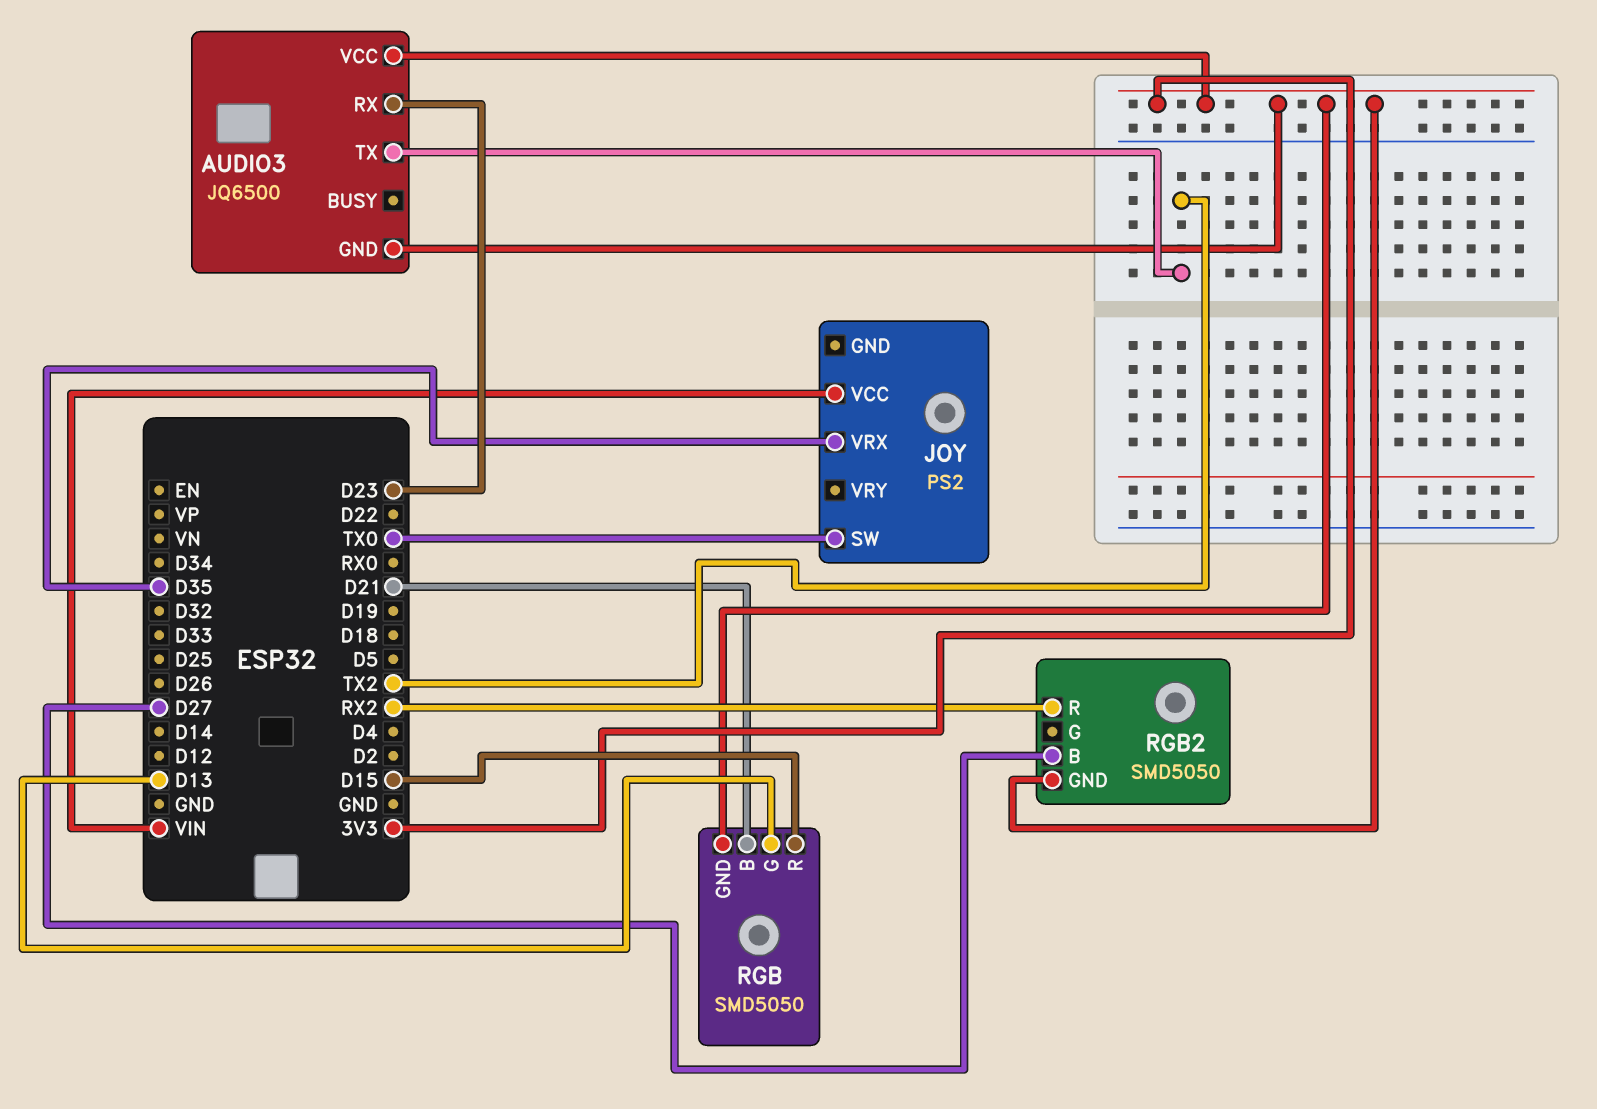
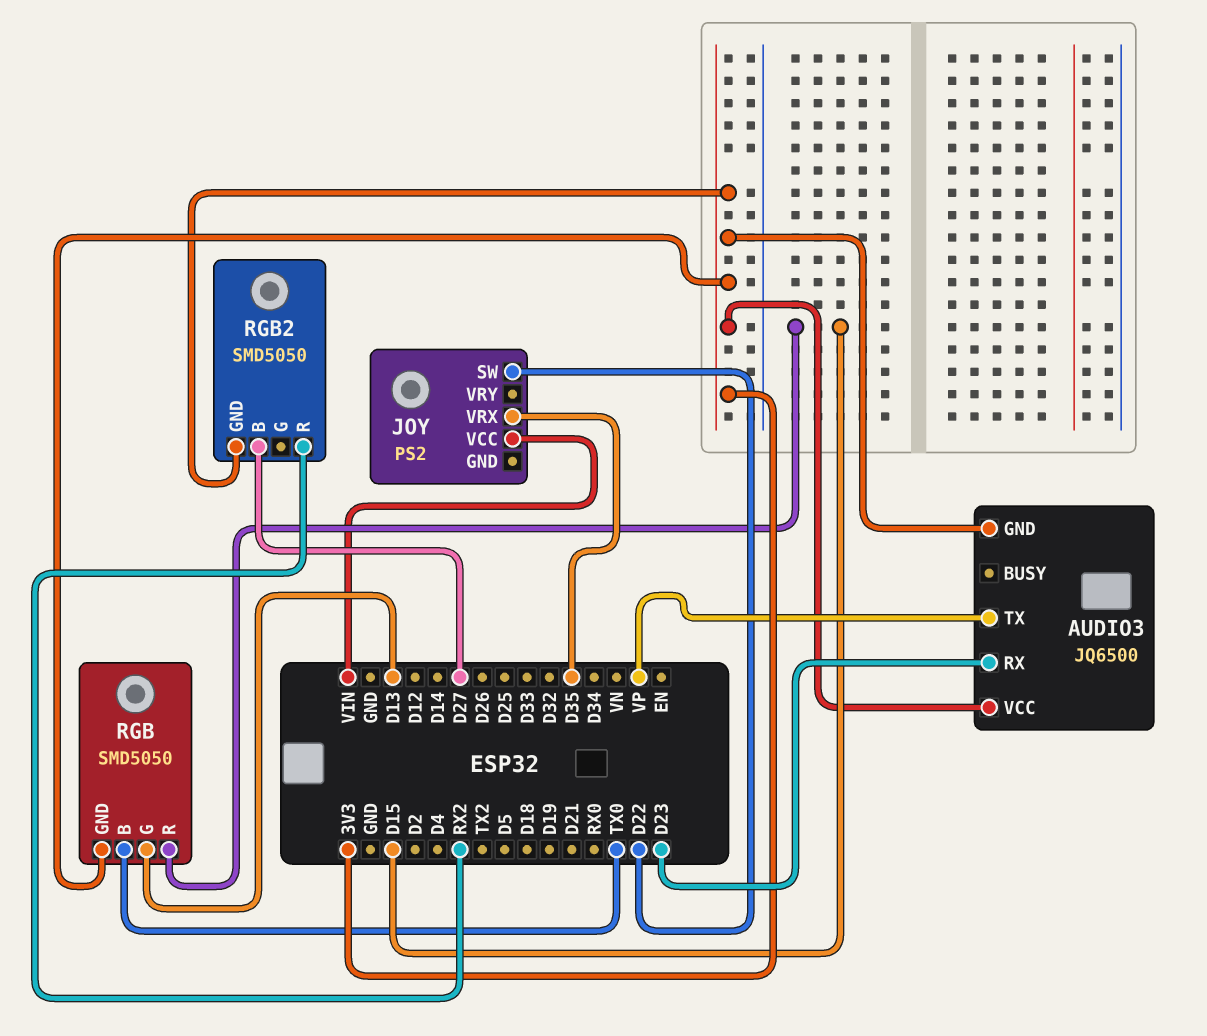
AUDIO3 pin TX: TX2 -> VP
JOY pin SW: TX0 -> D22
RGB pin B: D21 -> TX0

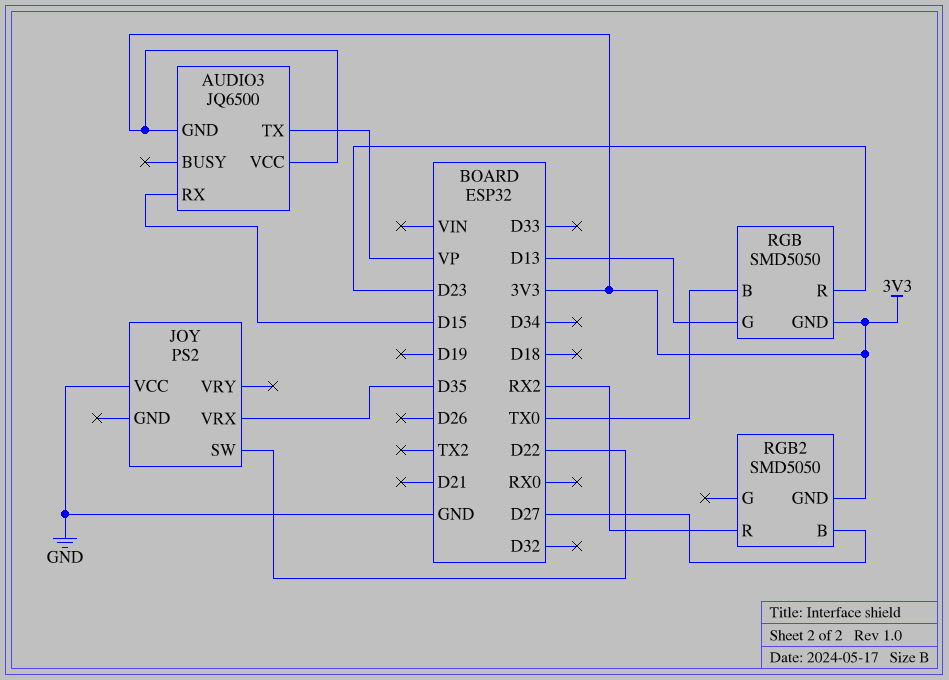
AUDIO3 pin RX: D23 -> D15
JOY pin VCC: VIN -> GND
RGB pin R: D15 -> D23

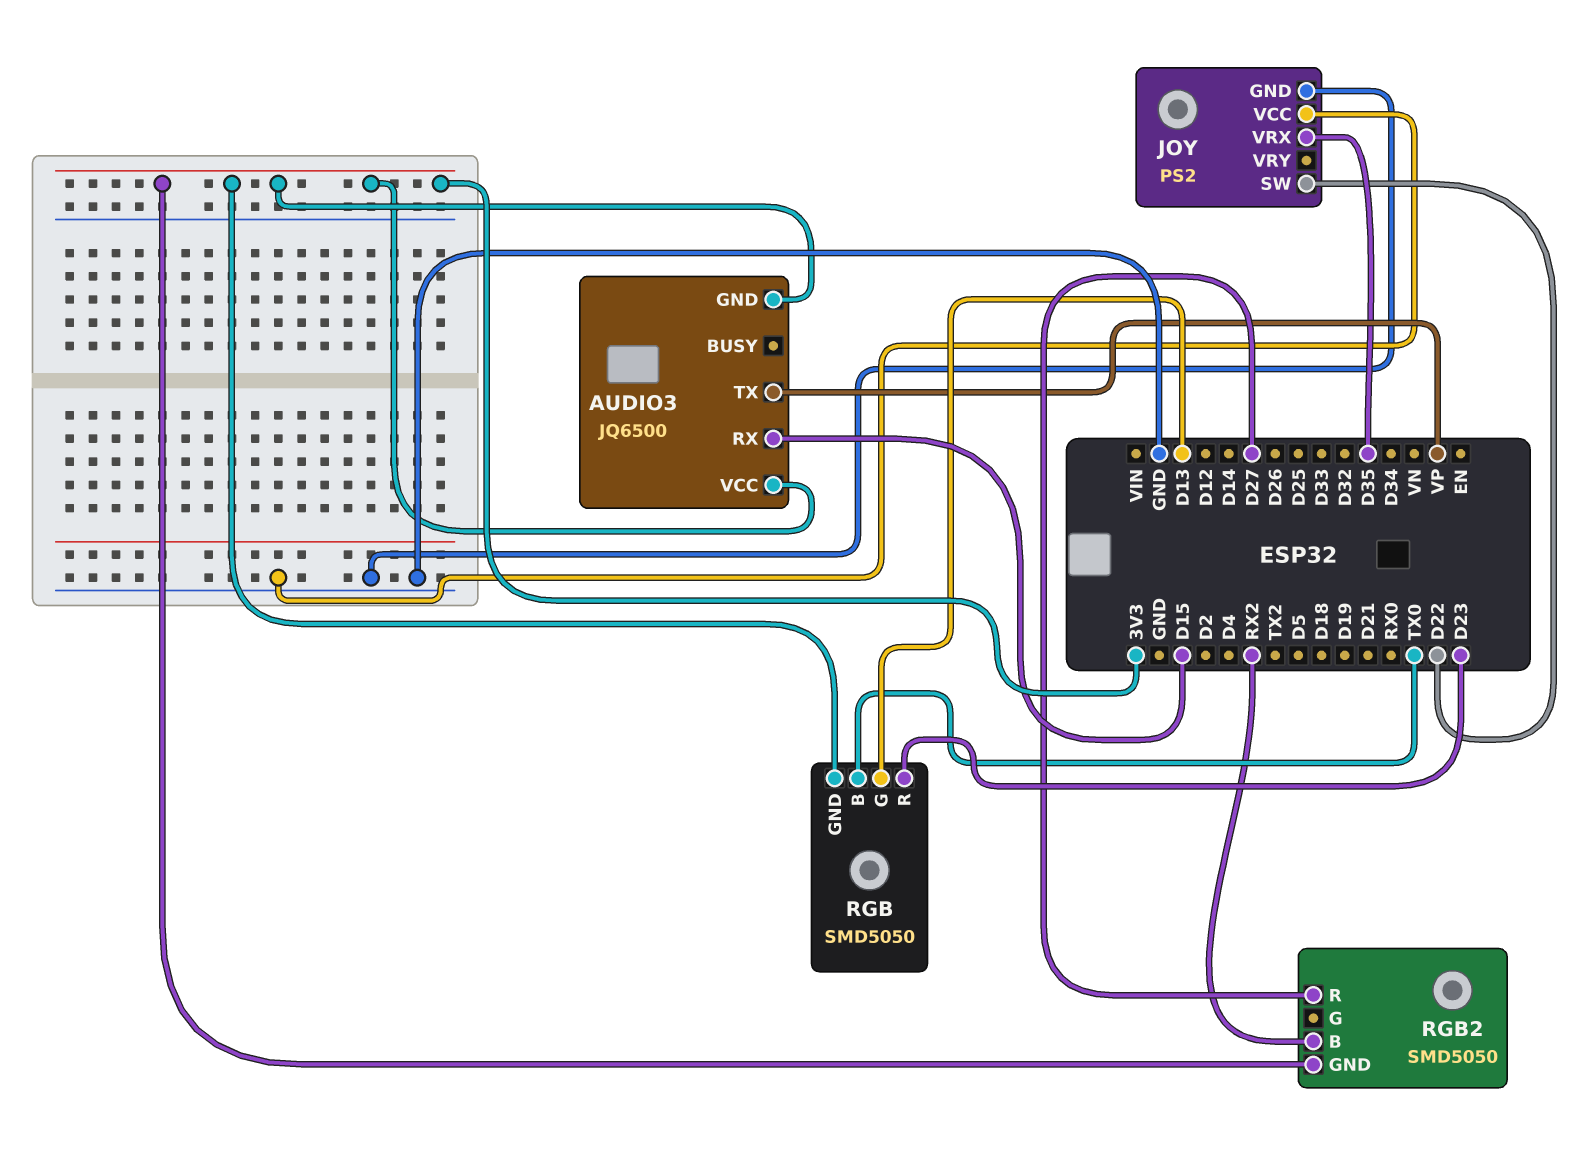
JOY pin GND: none -> GND
RGB2 pin B: D27 -> RX2
RGB2 pin R: RX2 -> D27

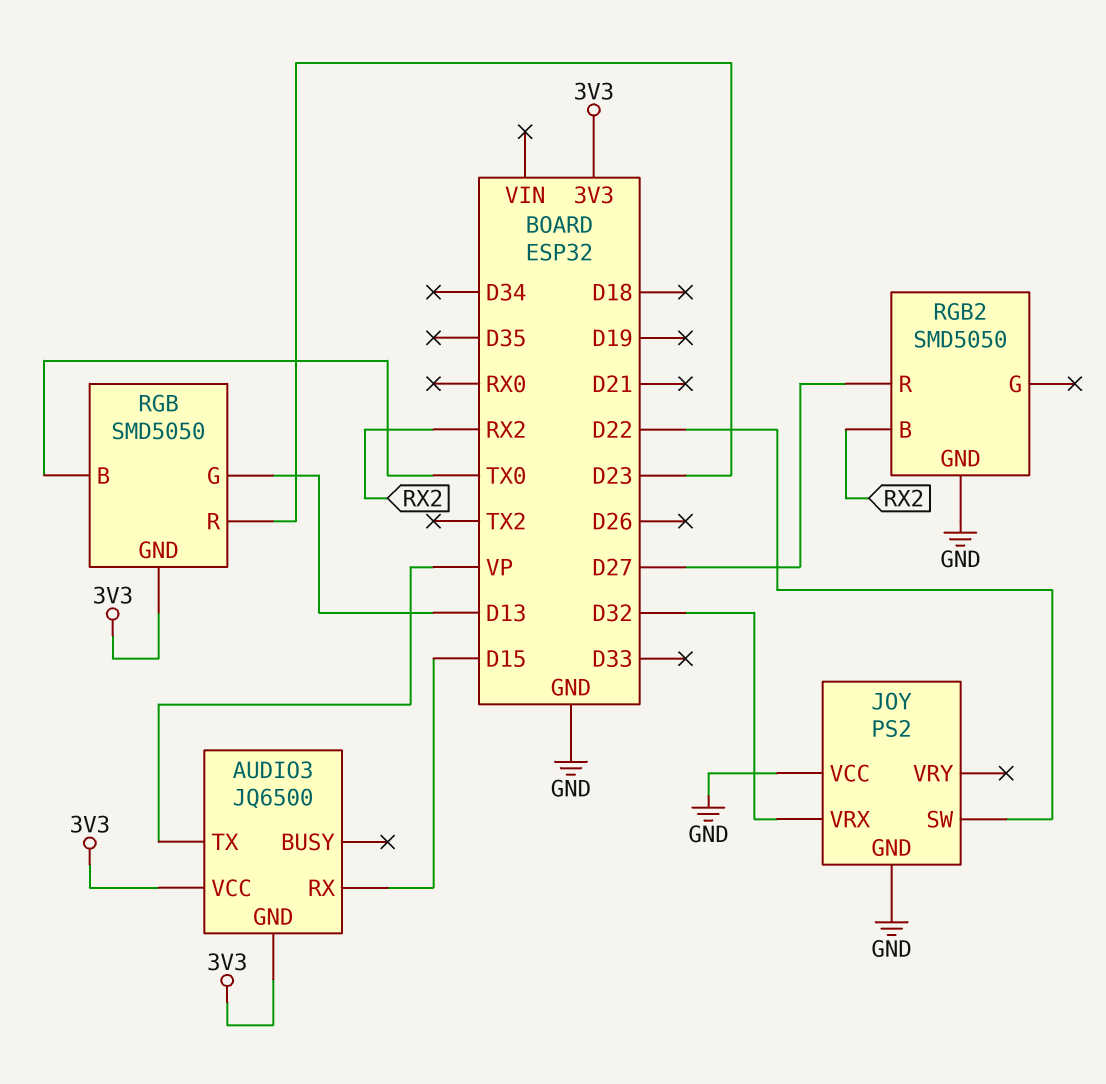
JOY pin VRX: D35 -> D32
RGB2 pin GND: 3V3 -> GND

